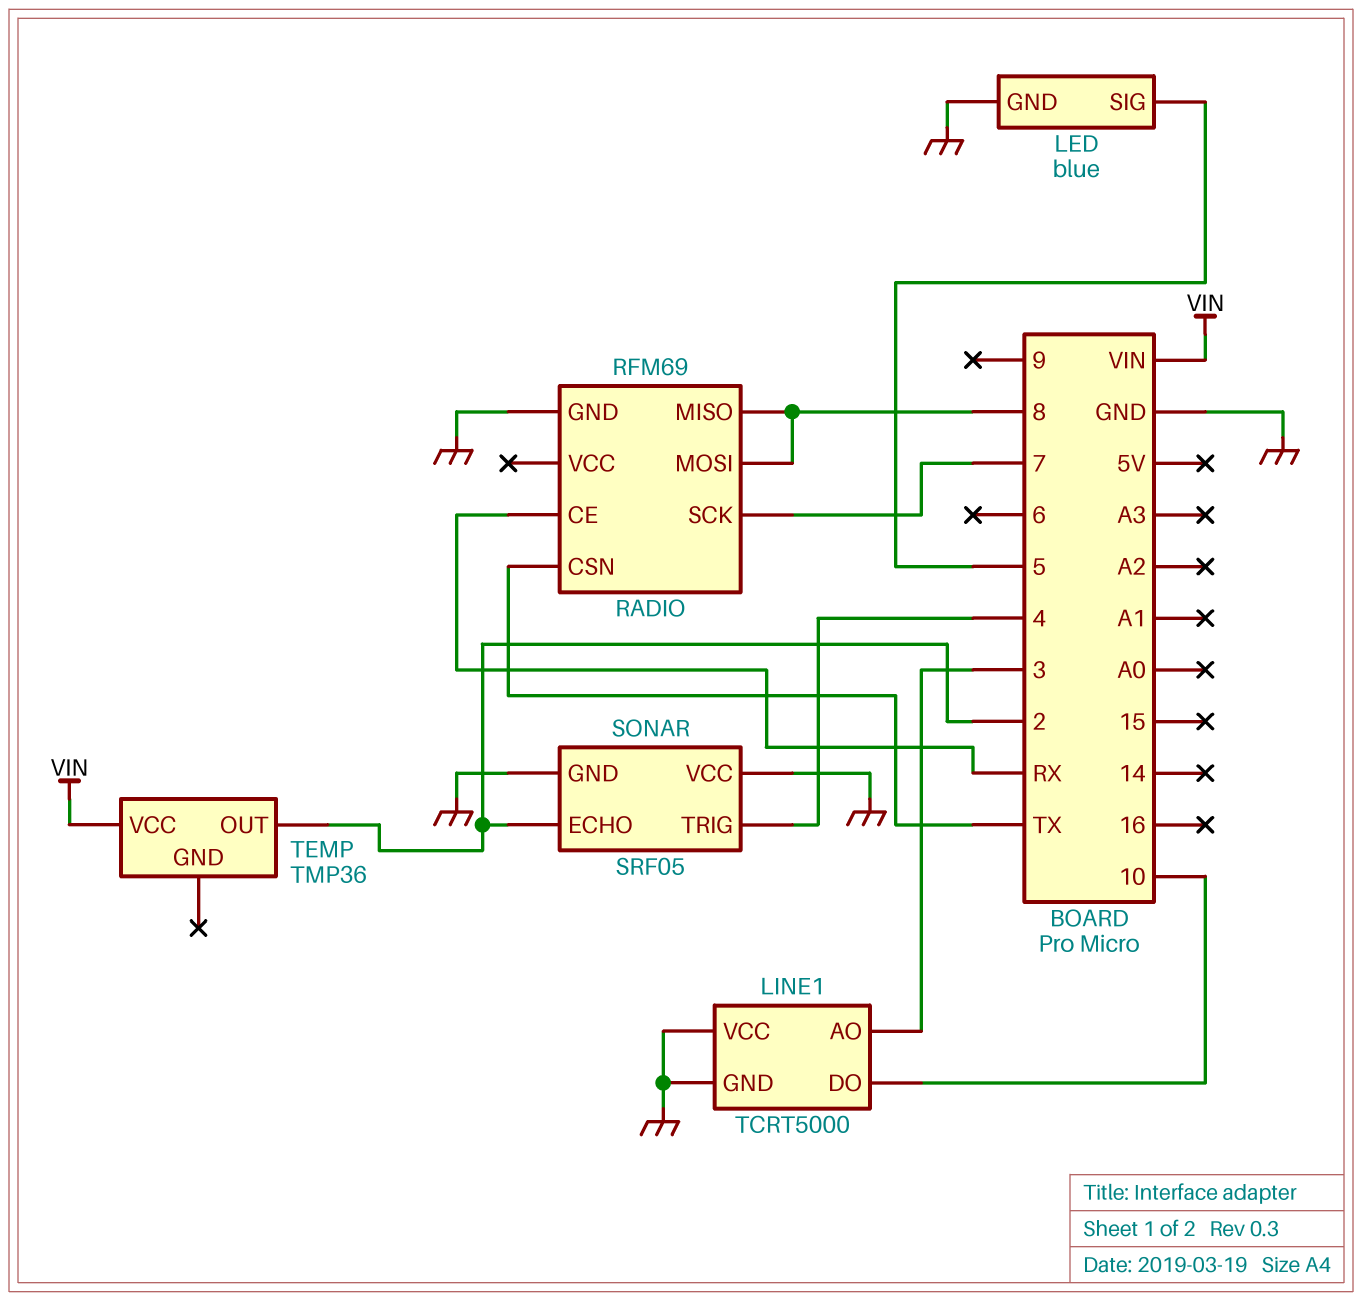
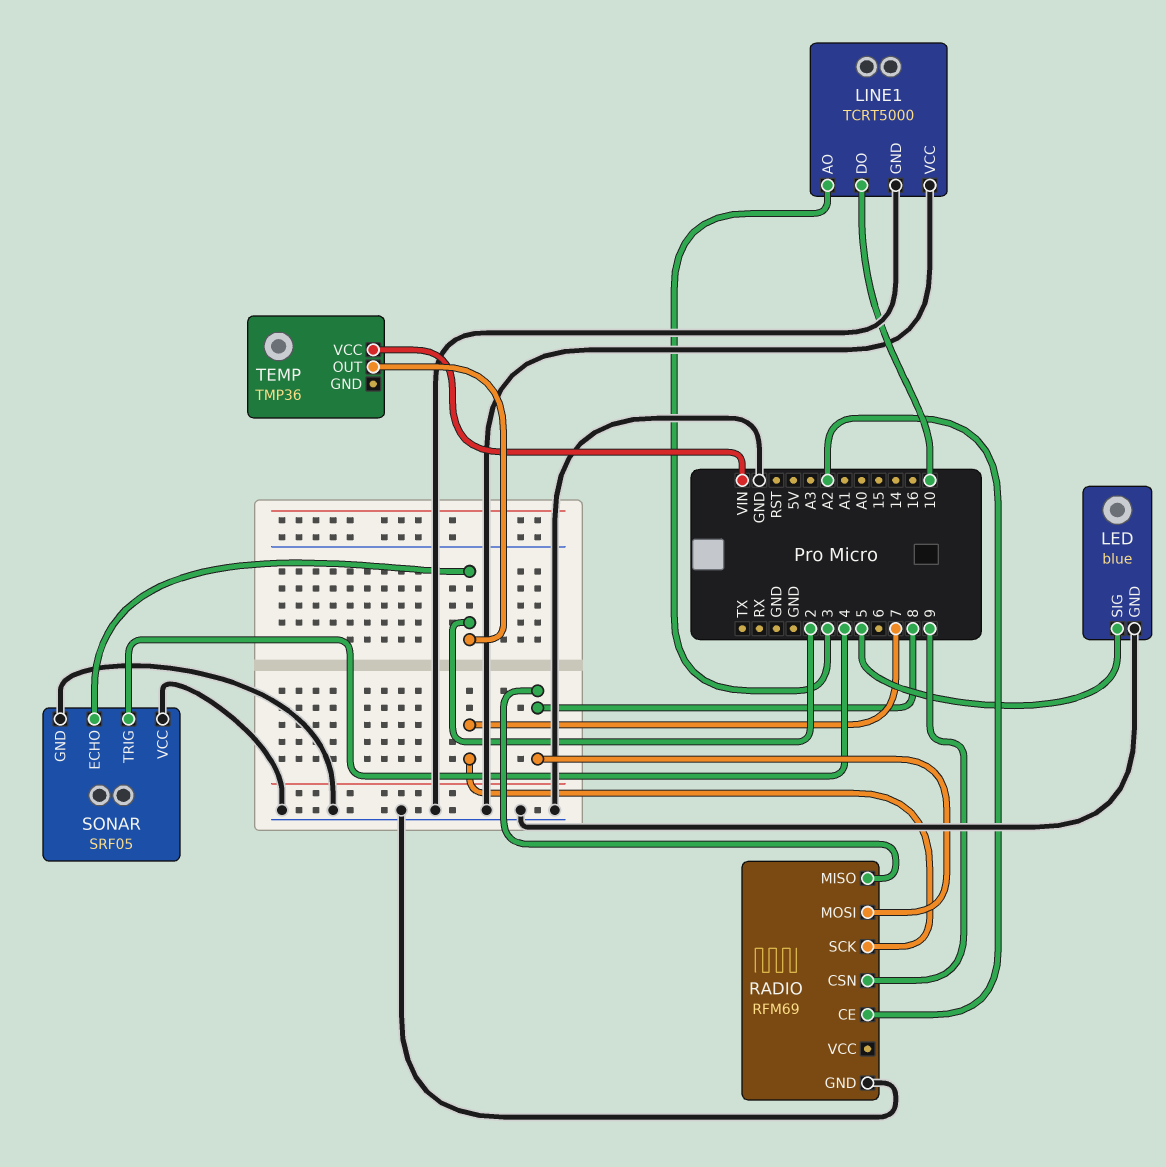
RADIO pin CE: RX -> A2
RADIO pin CSN: TX -> 9

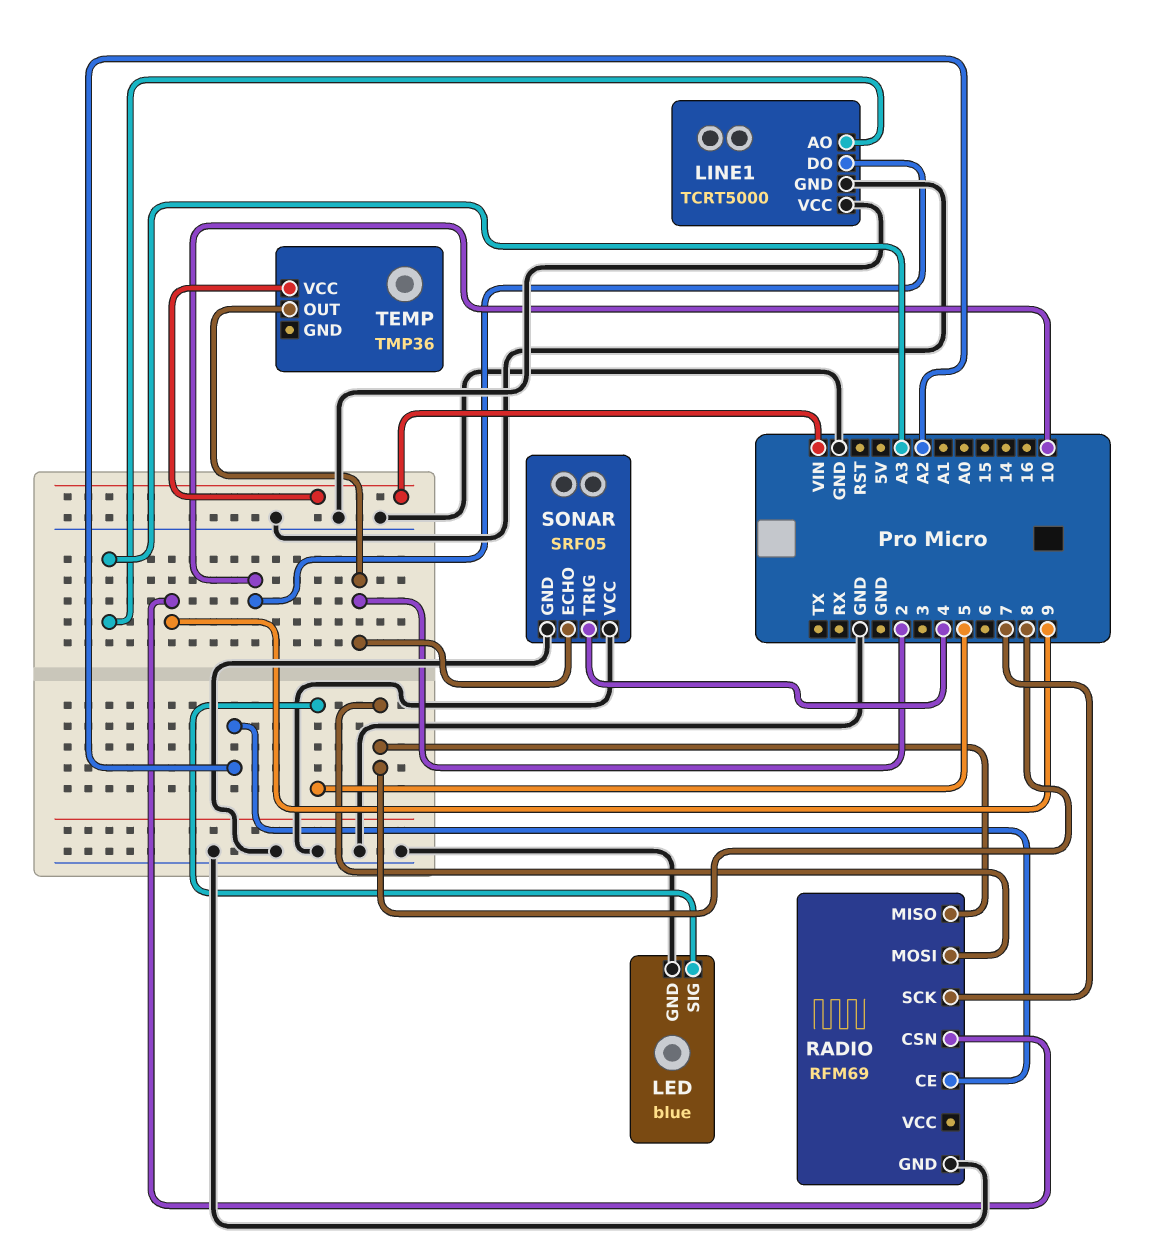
LINE1 pin AO: 3 -> A3

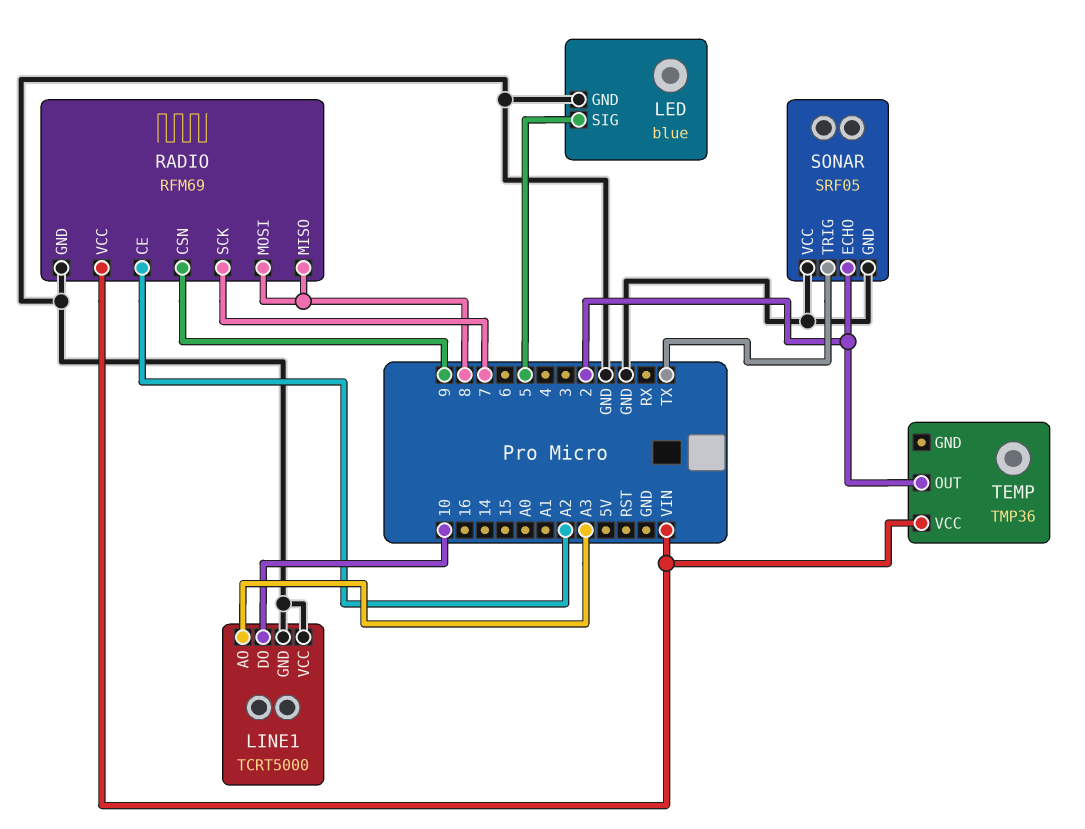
RADIO pin VCC: none -> VIN
SONAR pin TRIG: 4 -> TX

